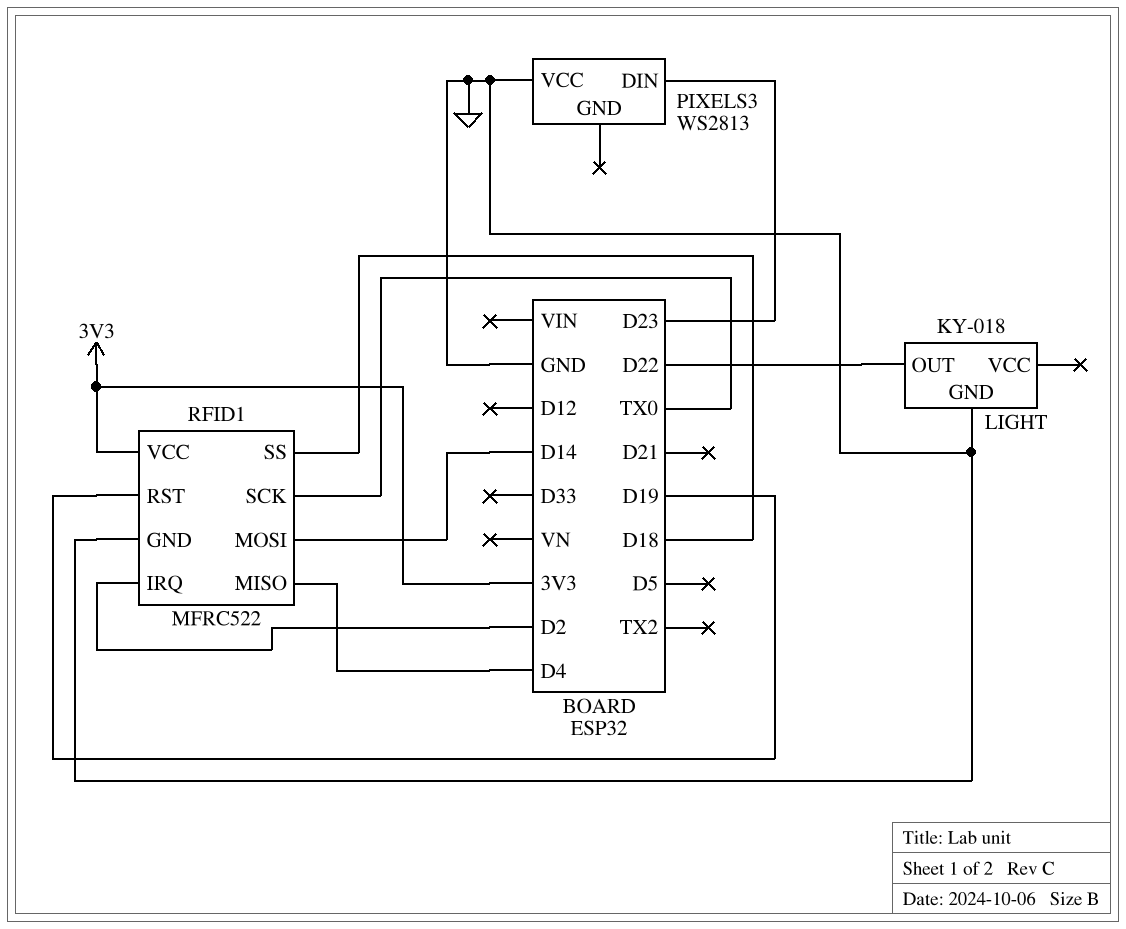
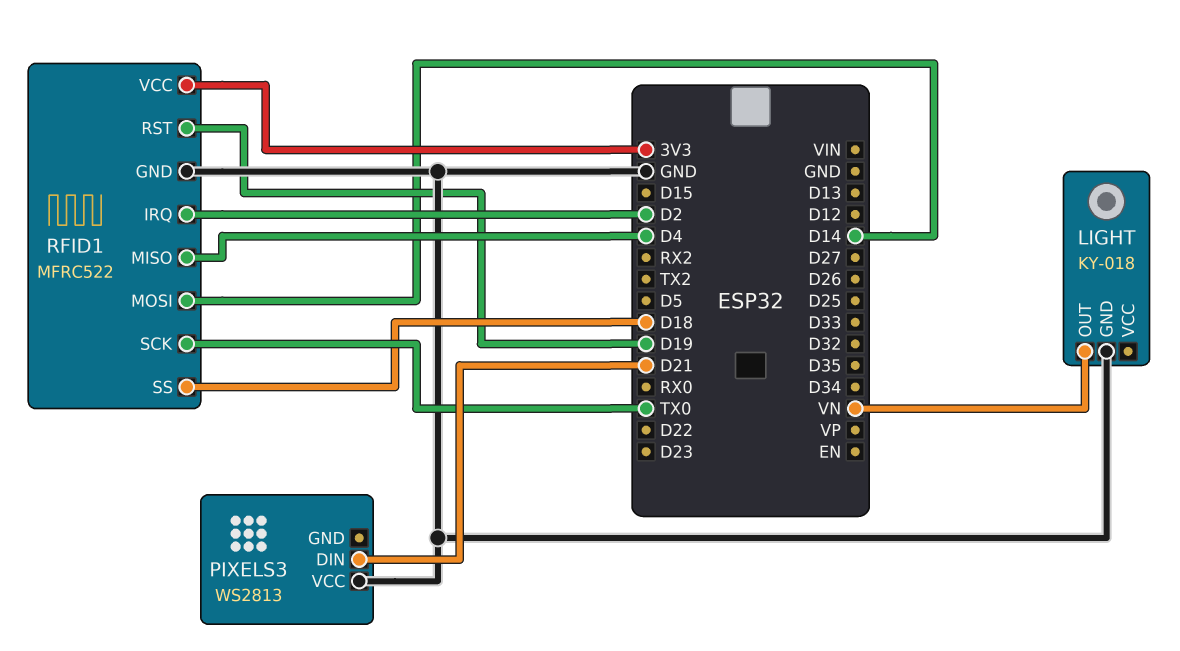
LIGHT pin OUT: D22 -> VN
PIXELS3 pin DIN: D23 -> D21

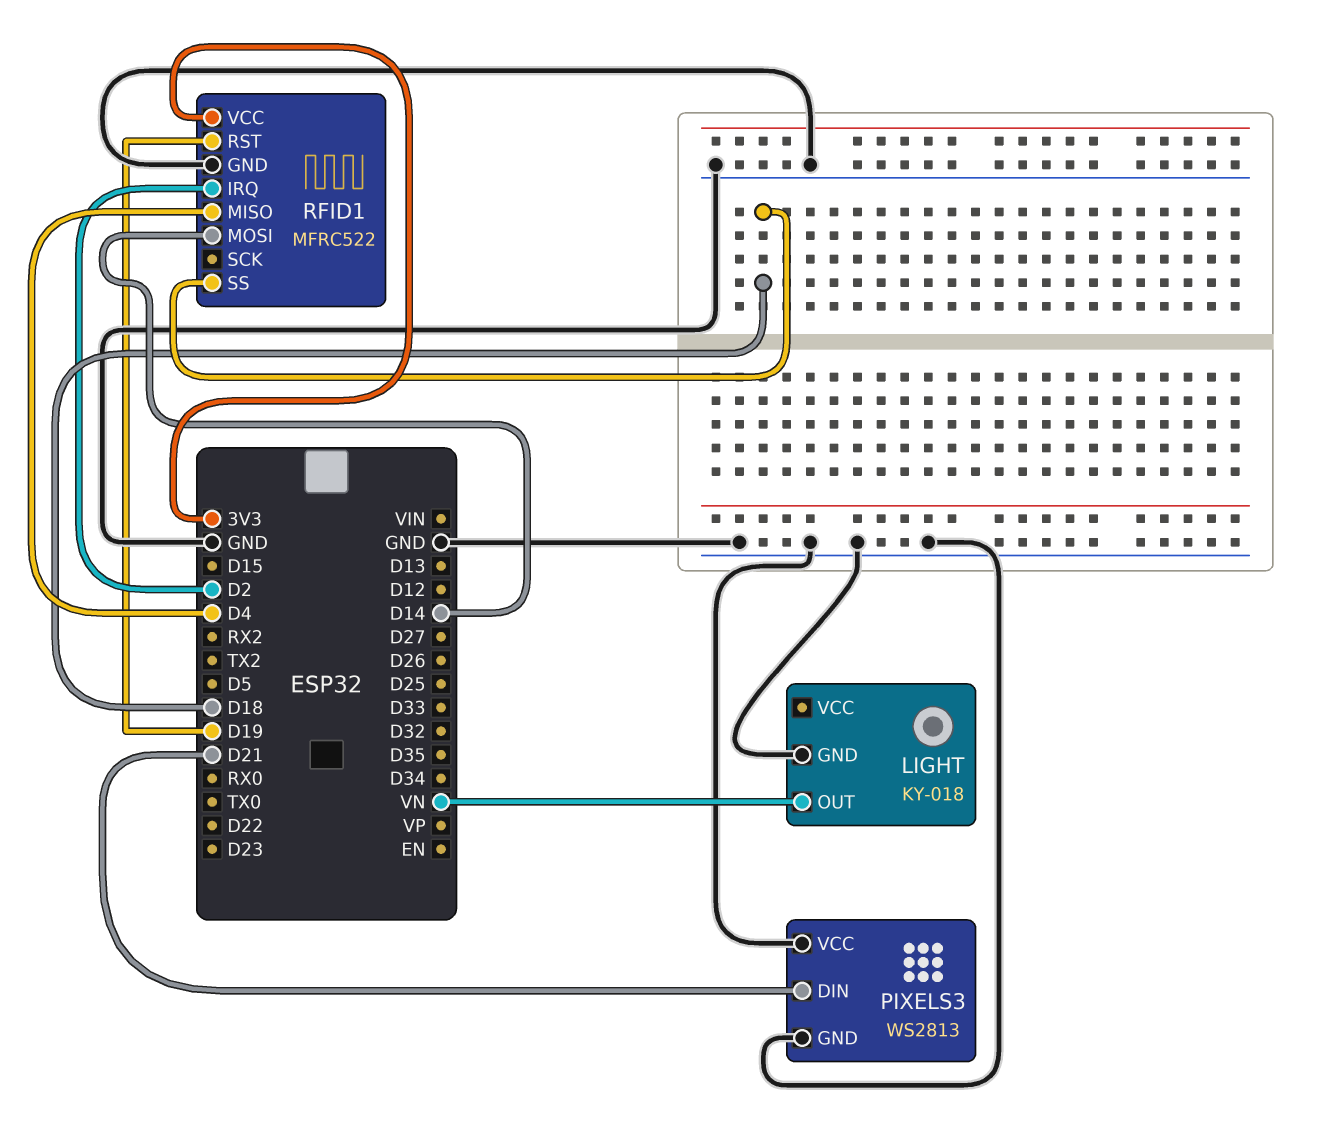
PIXELS3 pin GND: none -> GND
RFID1 pin SCK: TX0 -> none

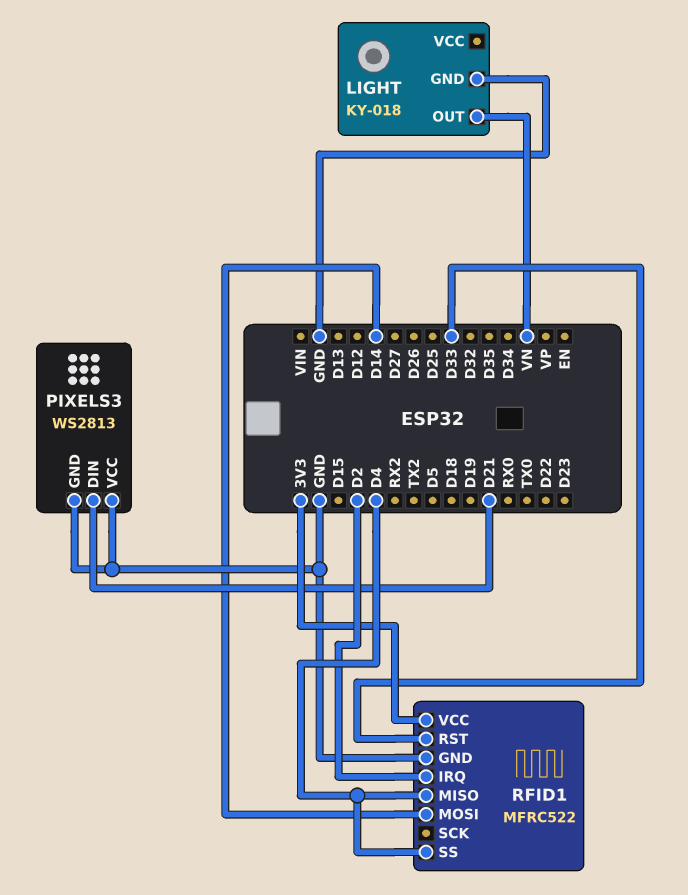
RFID1 pin RST: D19 -> D33
RFID1 pin SS: D18 -> D4

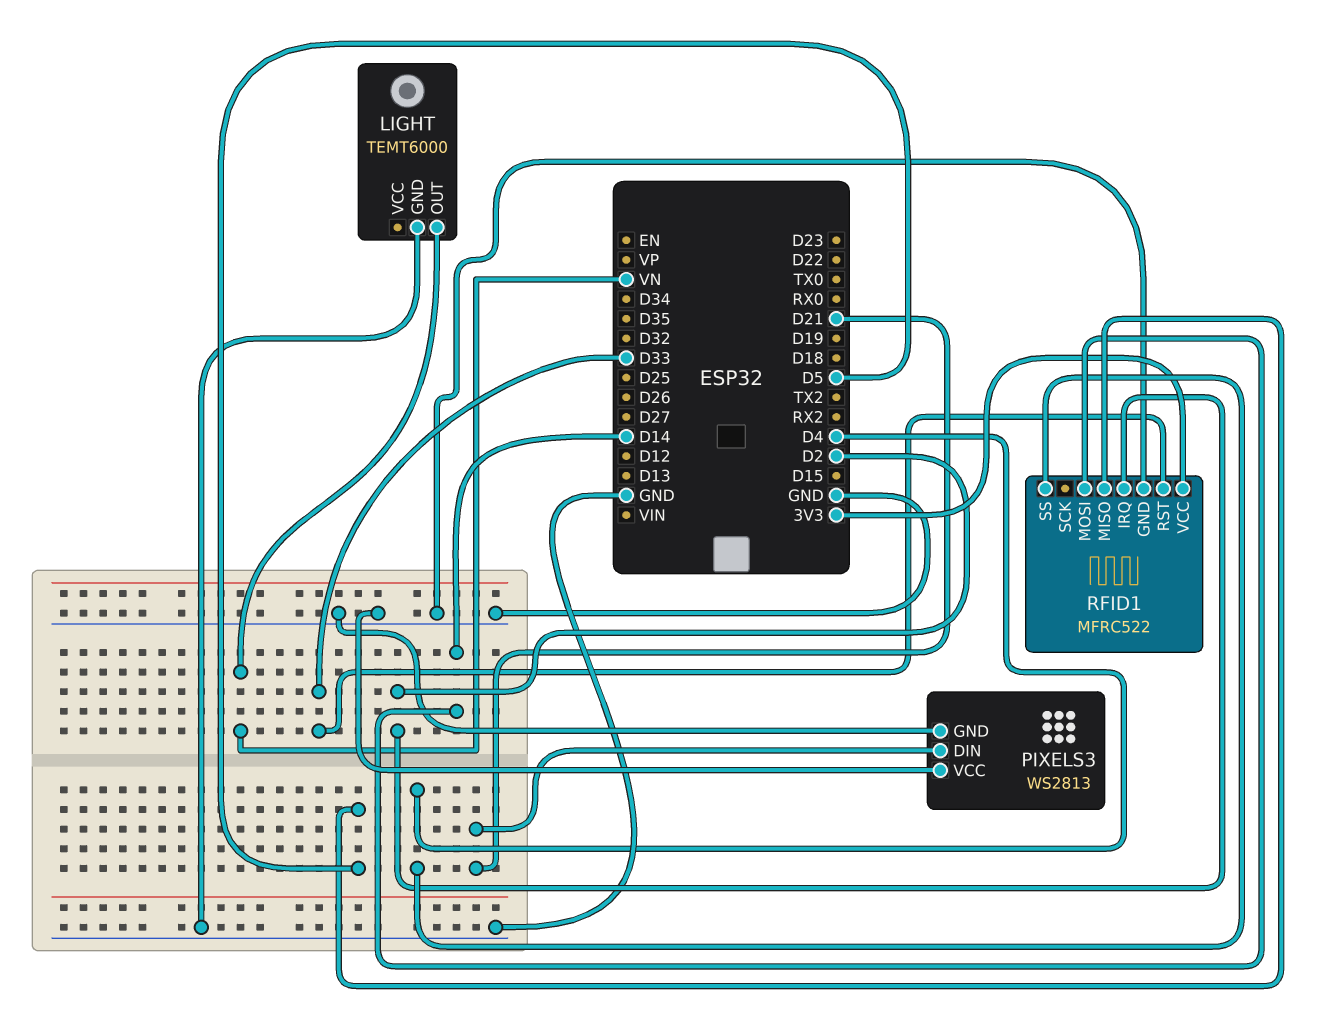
LIGHT: KY-018 -> TEMT6000
RFID1 pin MISO: D4 -> D5

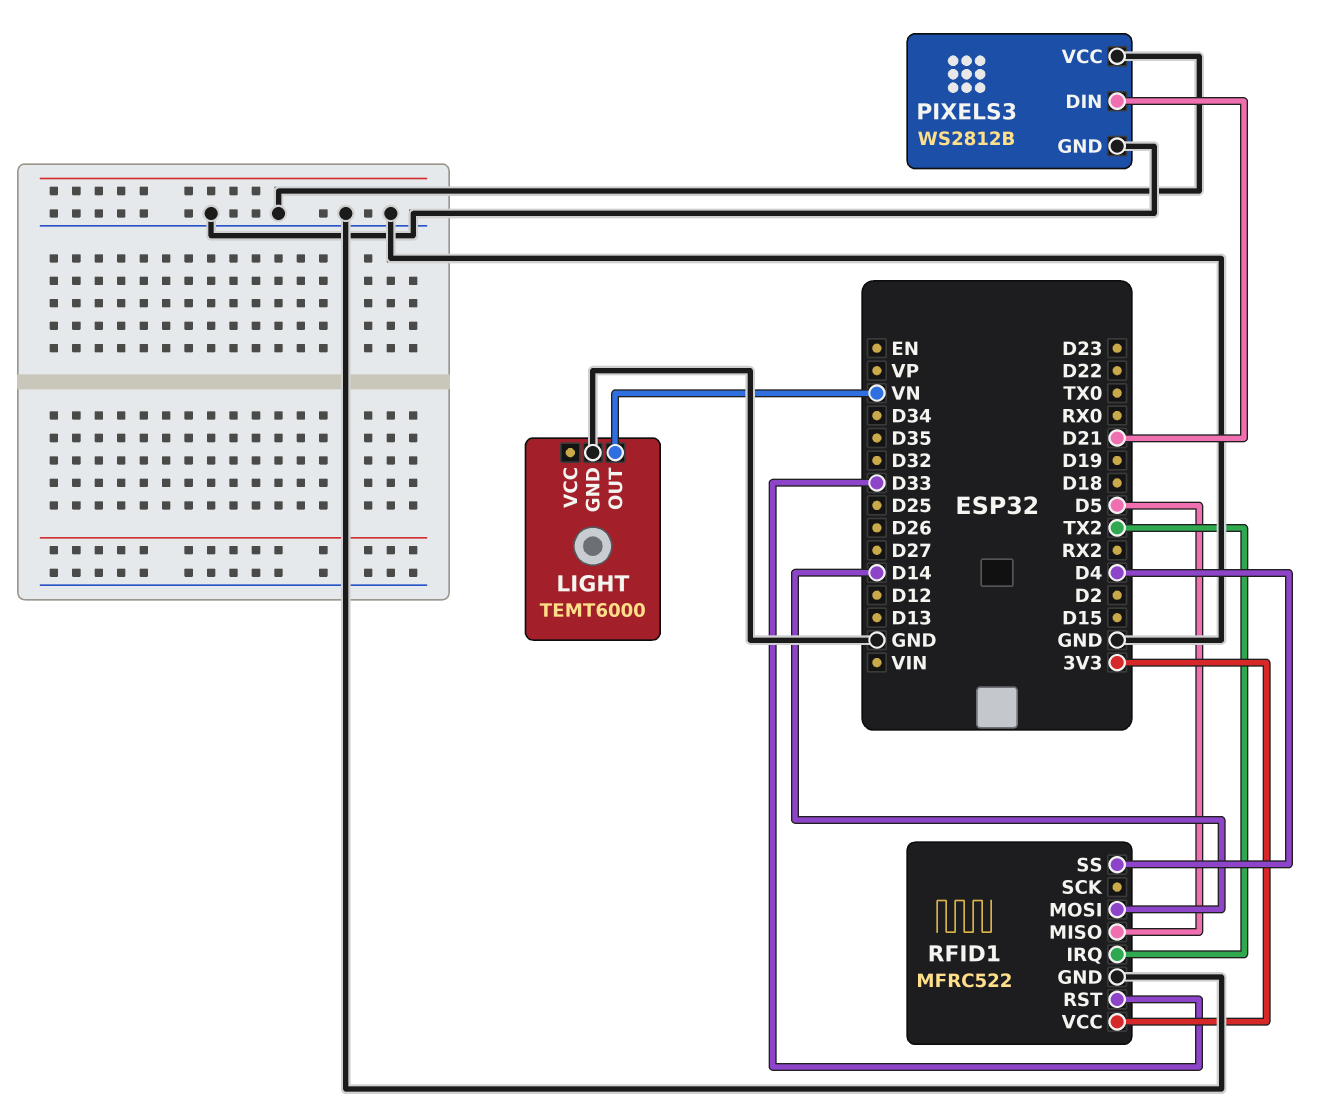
PIXELS3: WS2813 -> WS2812B
RFID1 pin IRQ: D2 -> TX2

